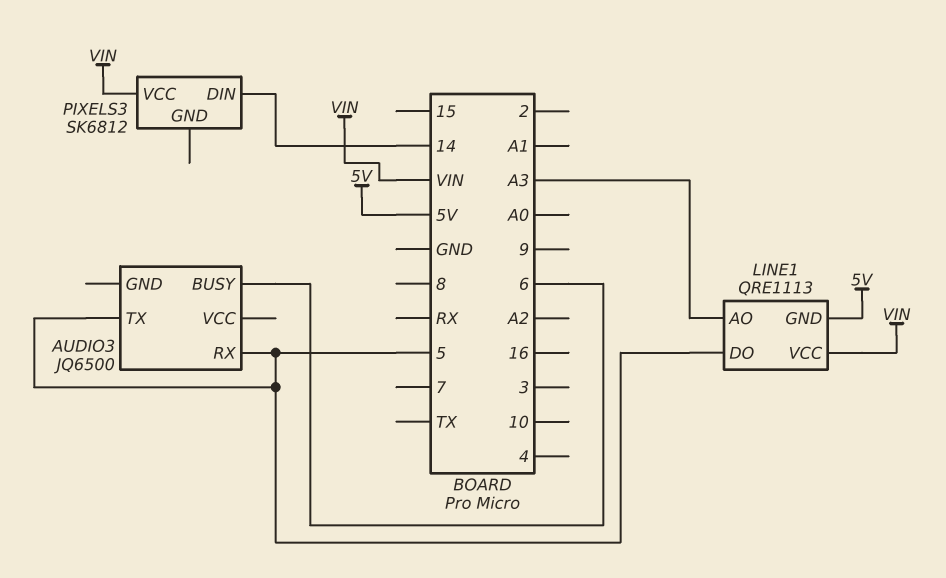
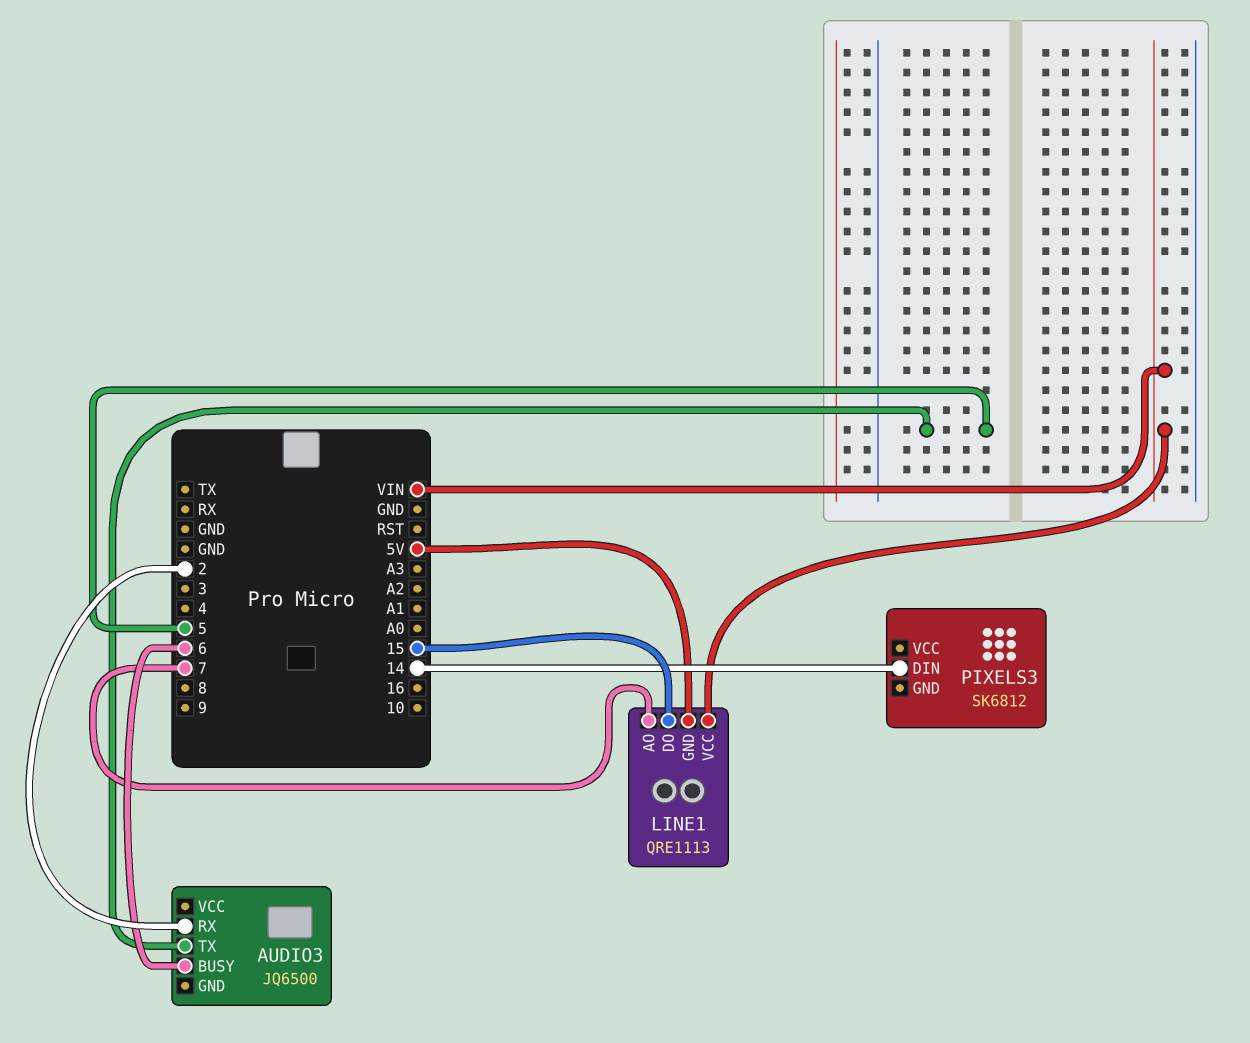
AUDIO3 pin RX: 5 -> 2
LINE1 pin AO: A3 -> 7
LINE1 pin DO: 5 -> 15
PIXELS3 pin VCC: VIN -> none

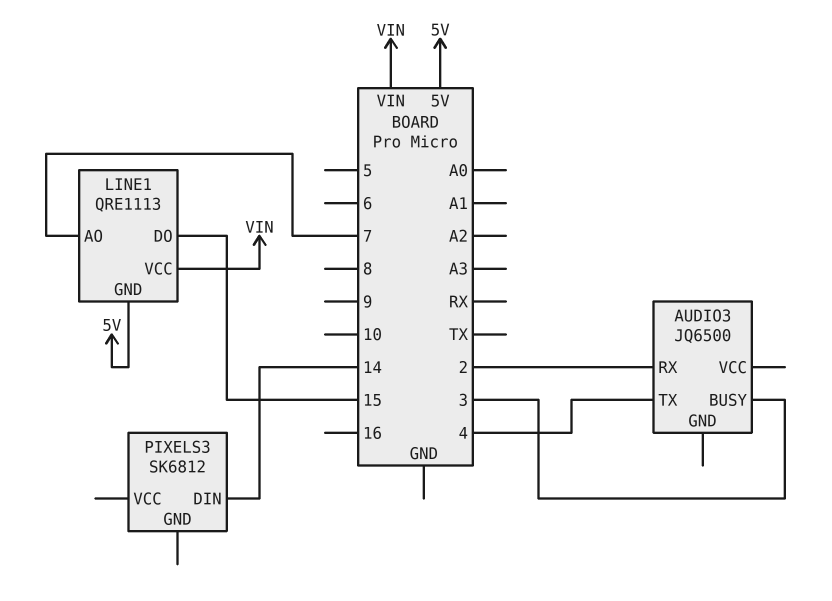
AUDIO3 pin BUSY: 6 -> 3
AUDIO3 pin TX: 5 -> 4

